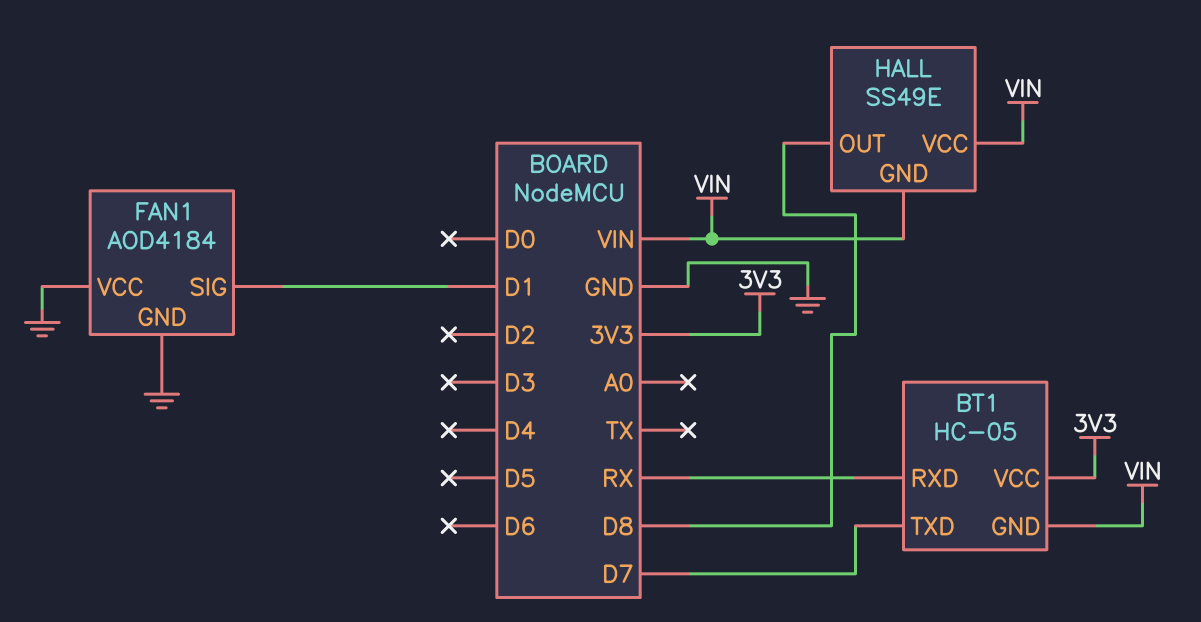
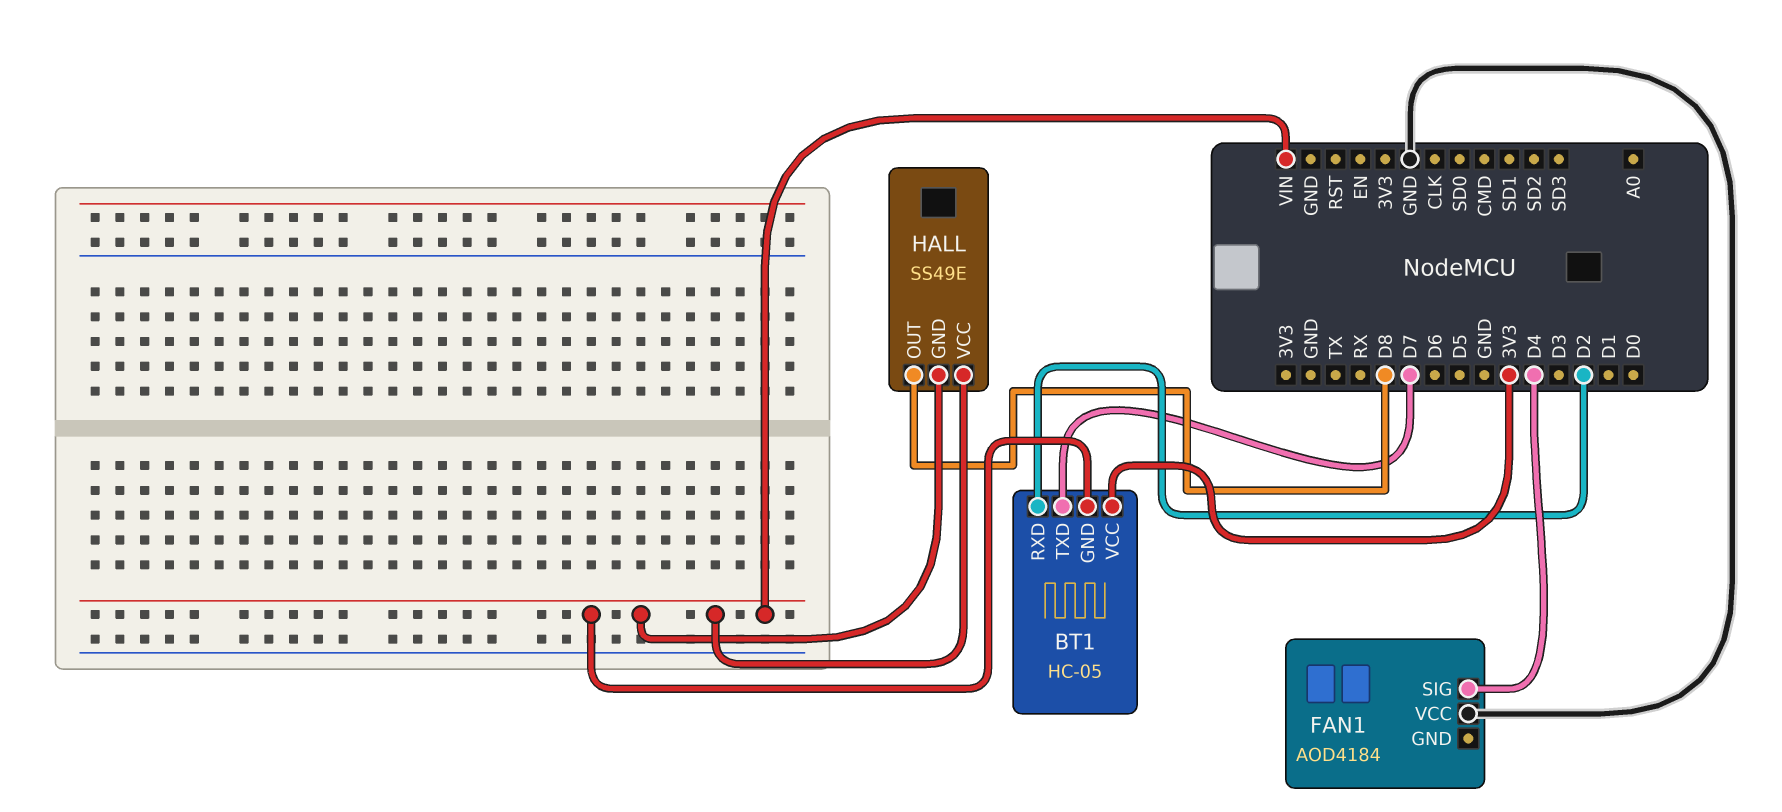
BT1 pin RXD: RX -> D2
FAN1 pin GND: GND -> none
FAN1 pin SIG: D1 -> D4

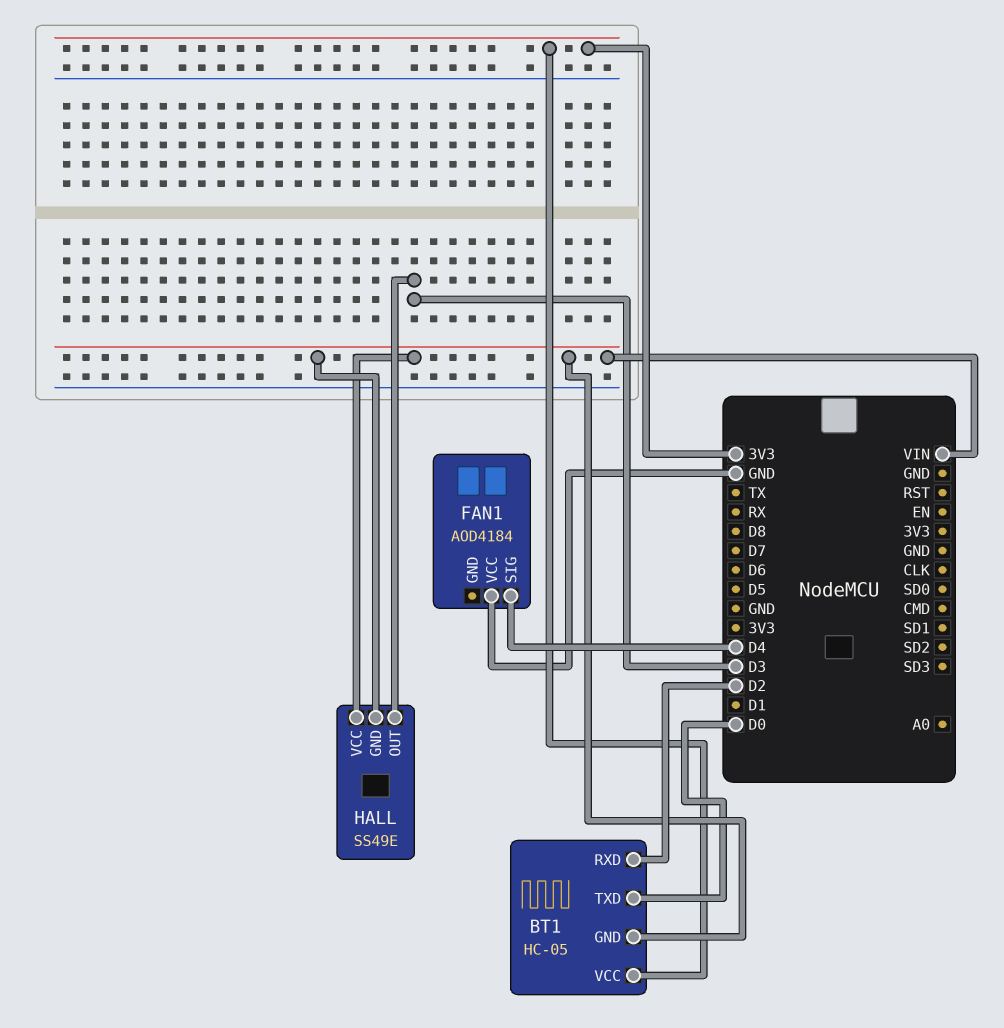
BT1 pin TXD: D7 -> D0
HALL pin OUT: D8 -> D3

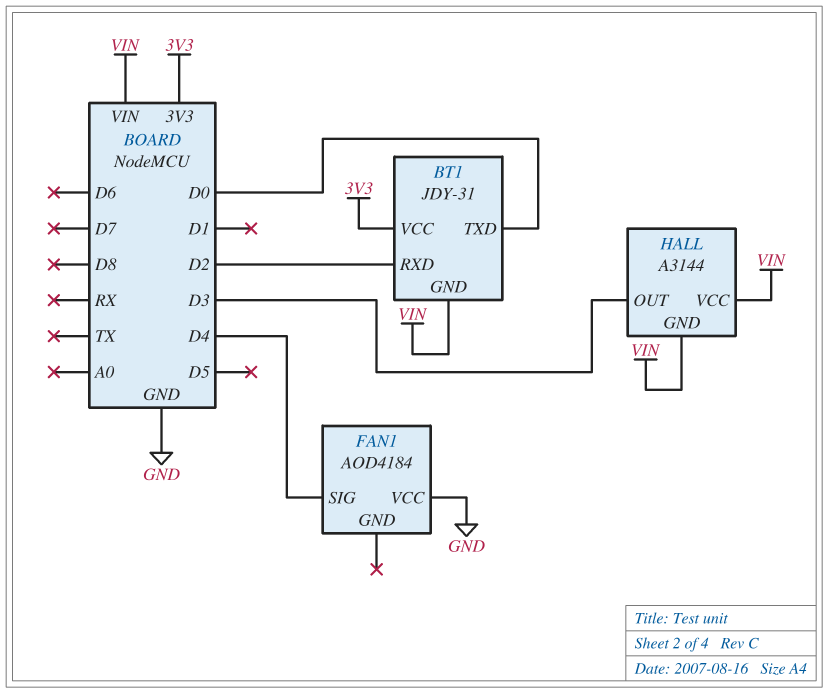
BT1: HC-05 -> JDY-31
HALL: SS49E -> A3144

